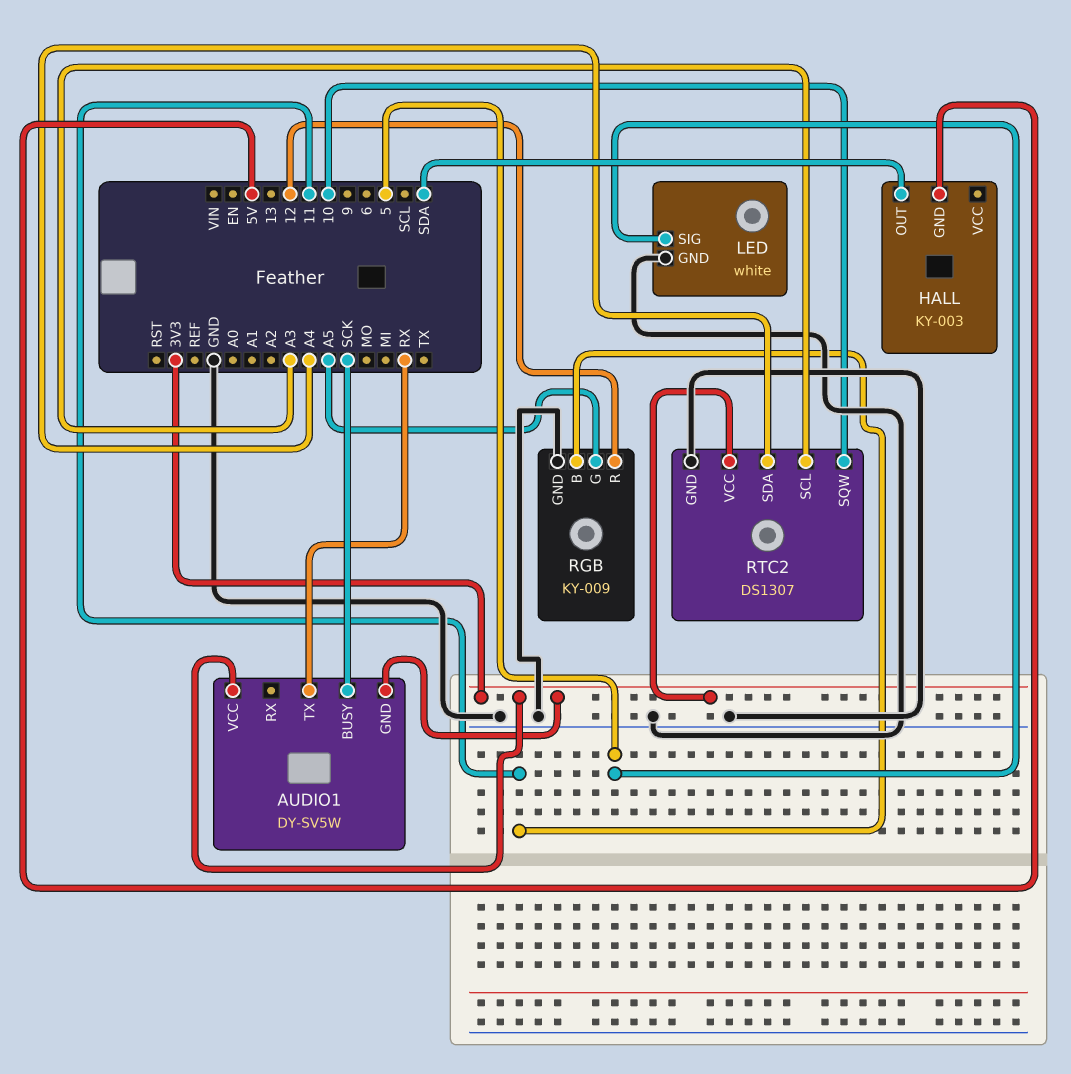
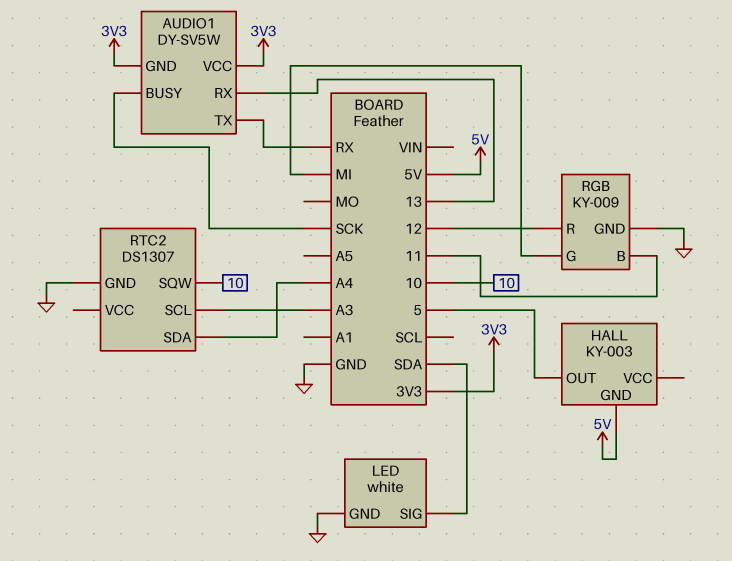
AUDIO1 pin RX: none -> 13
HALL pin OUT: SDA -> 5
LED pin SIG: 5 -> SDA
RGB pin G: A5 -> MI
RTC2 pin VCC: 3V3 -> none

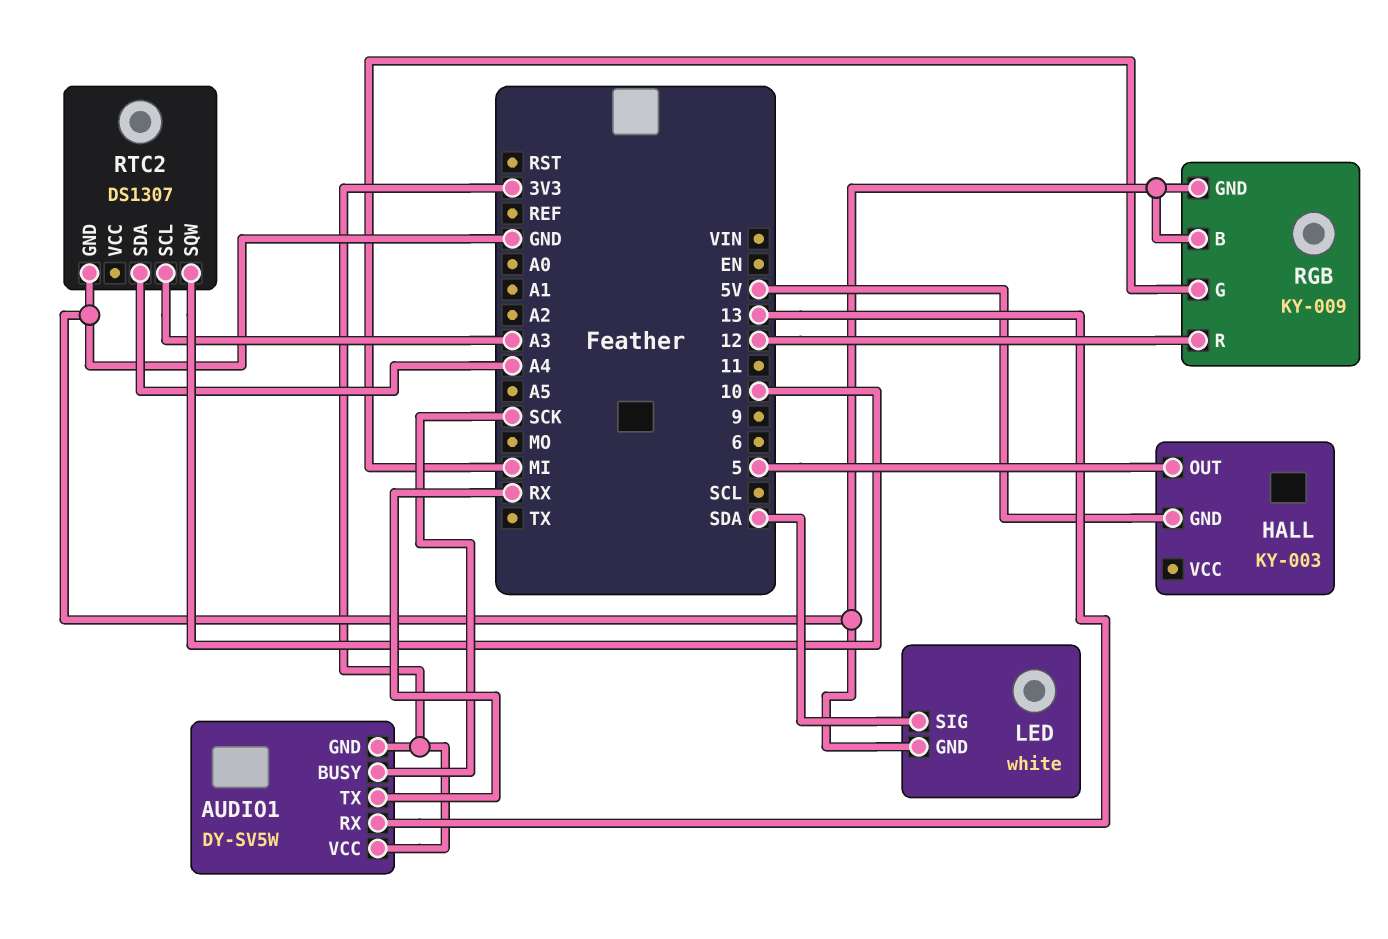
RGB pin B: 11 -> GND

